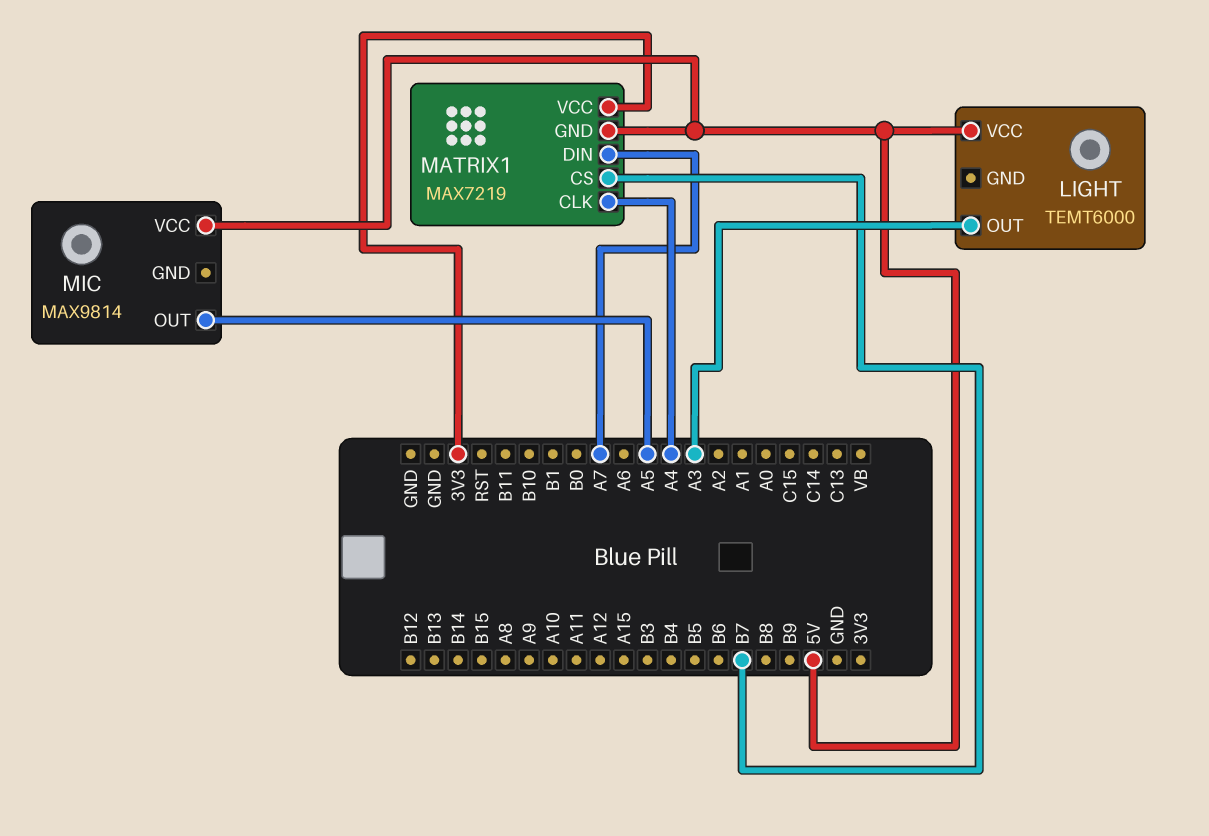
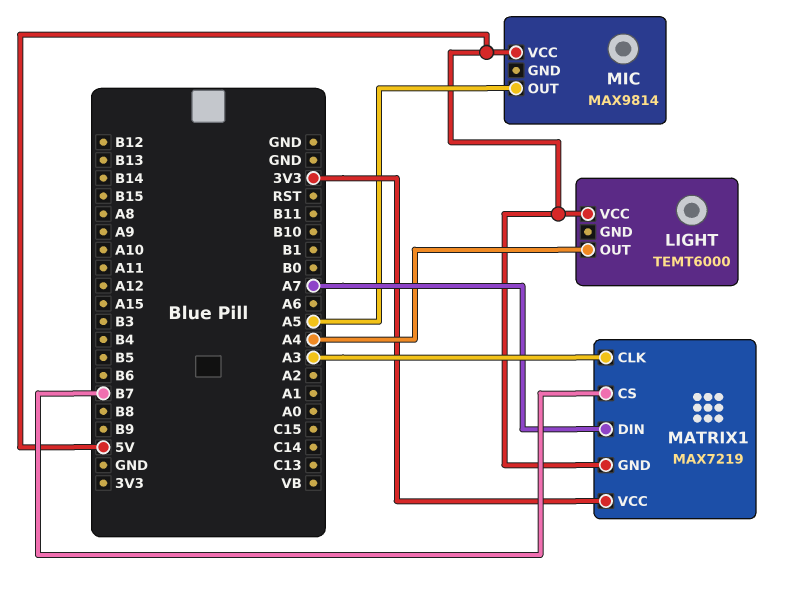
LIGHT pin OUT: A3 -> A4
MATRIX1 pin CLK: A4 -> A3

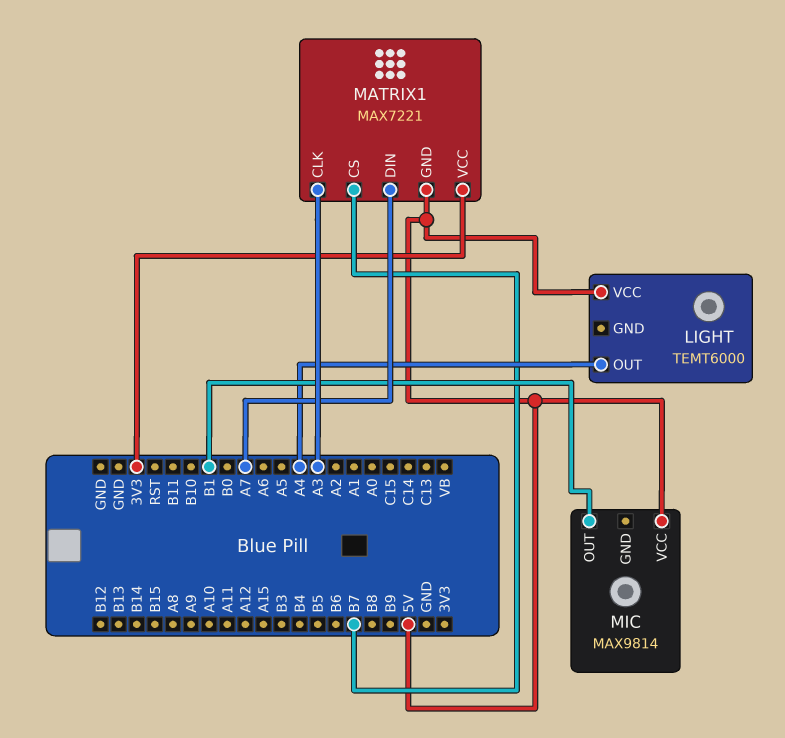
MATRIX1: MAX7219 -> MAX7221
MIC pin OUT: A5 -> B1

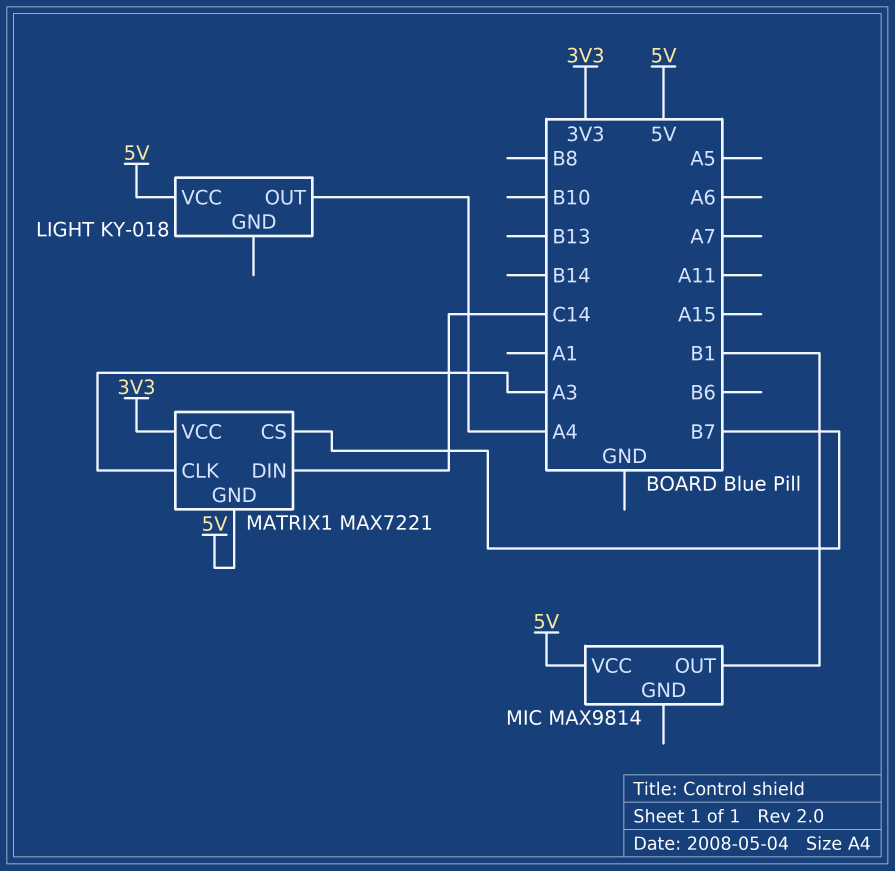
LIGHT: TEMT6000 -> KY-018
MATRIX1 pin DIN: A7 -> C14

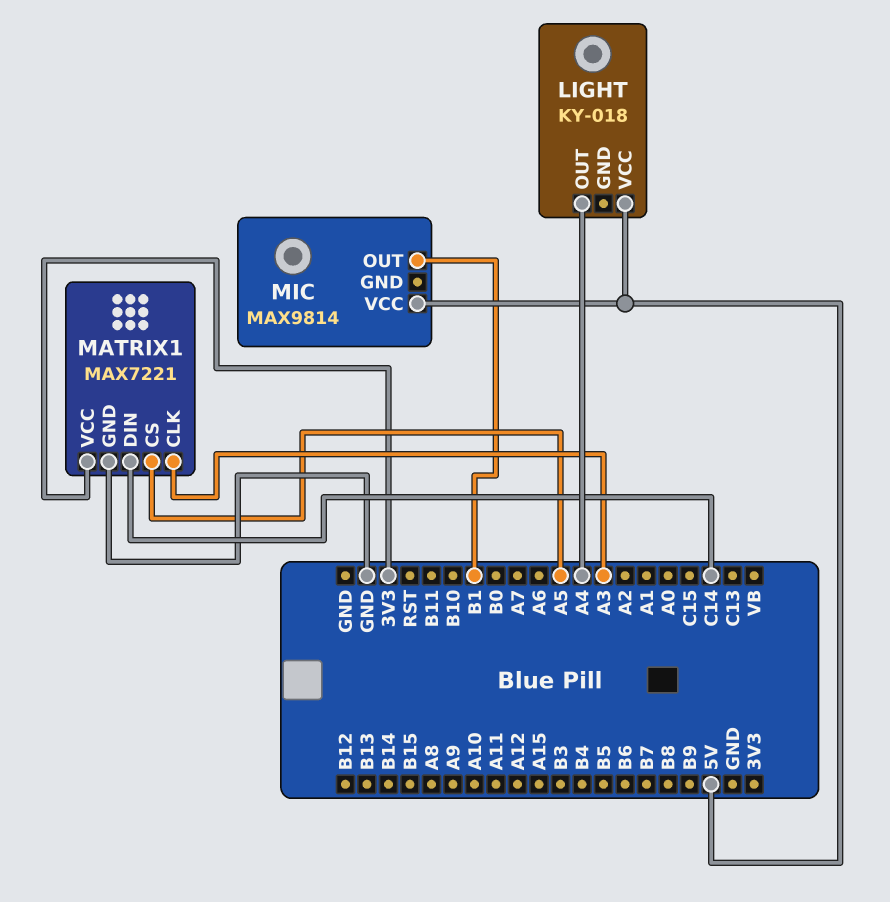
MATRIX1 pin CS: B7 -> A5
MATRIX1 pin GND: 5V -> GND

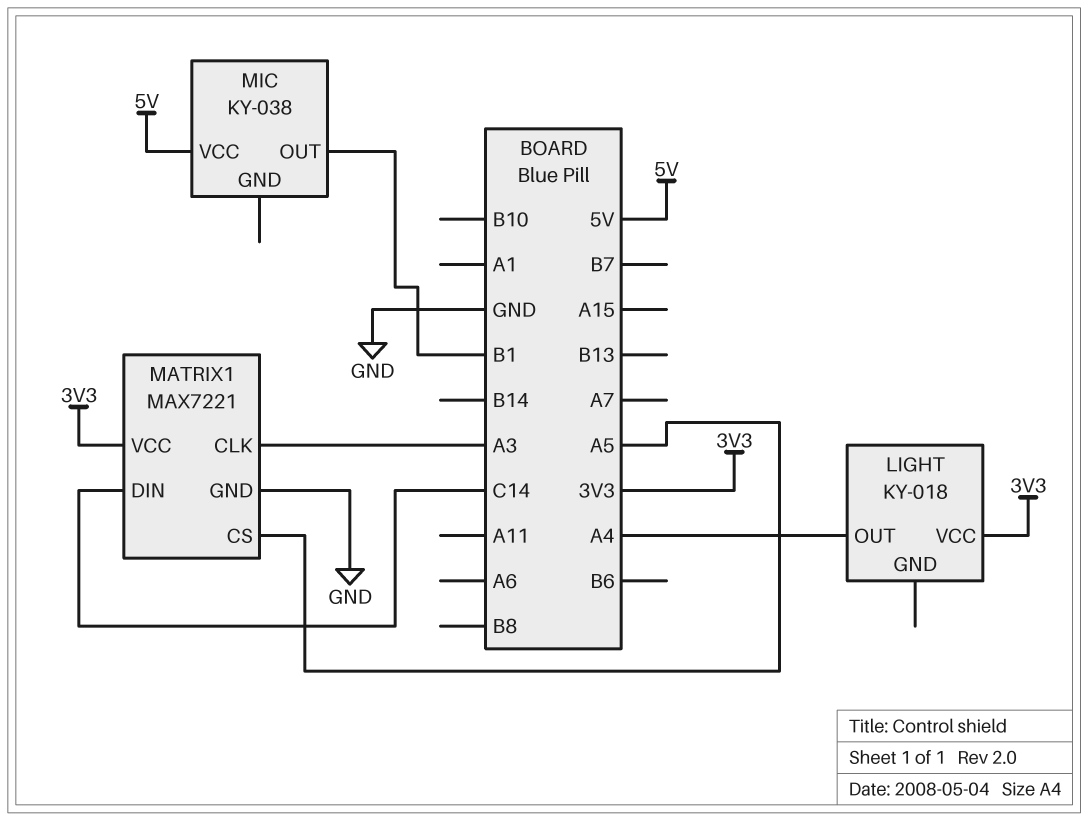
LIGHT pin VCC: 5V -> 3V3
MIC: MAX9814 -> KY-038

